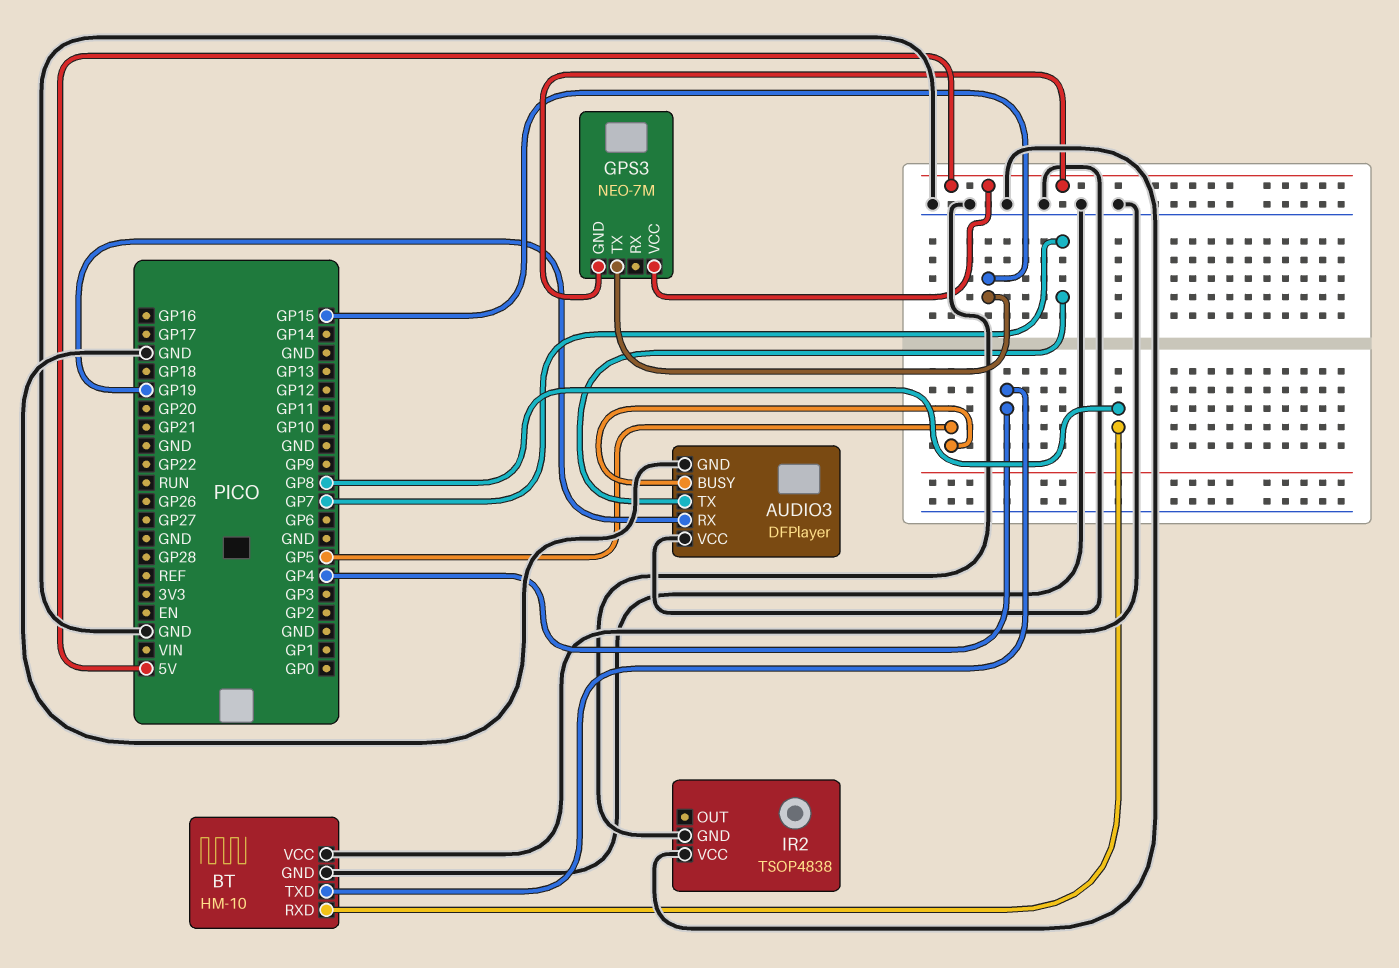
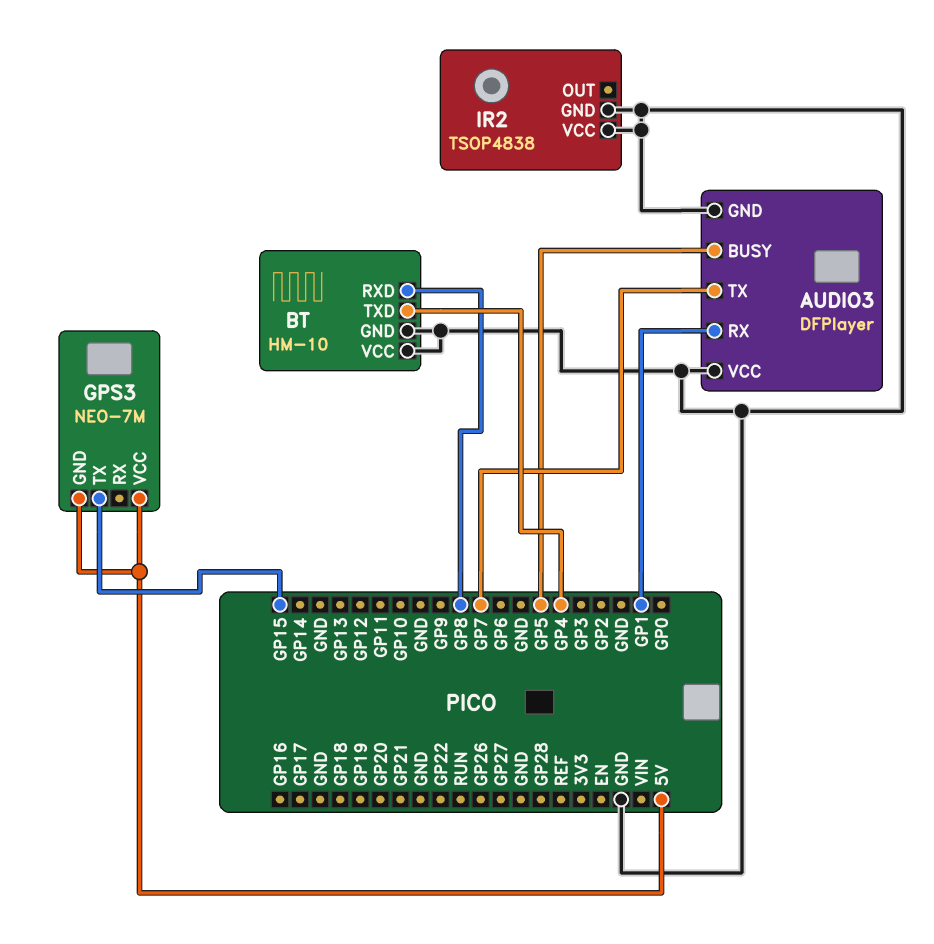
AUDIO3 pin RX: GP19 -> GP1

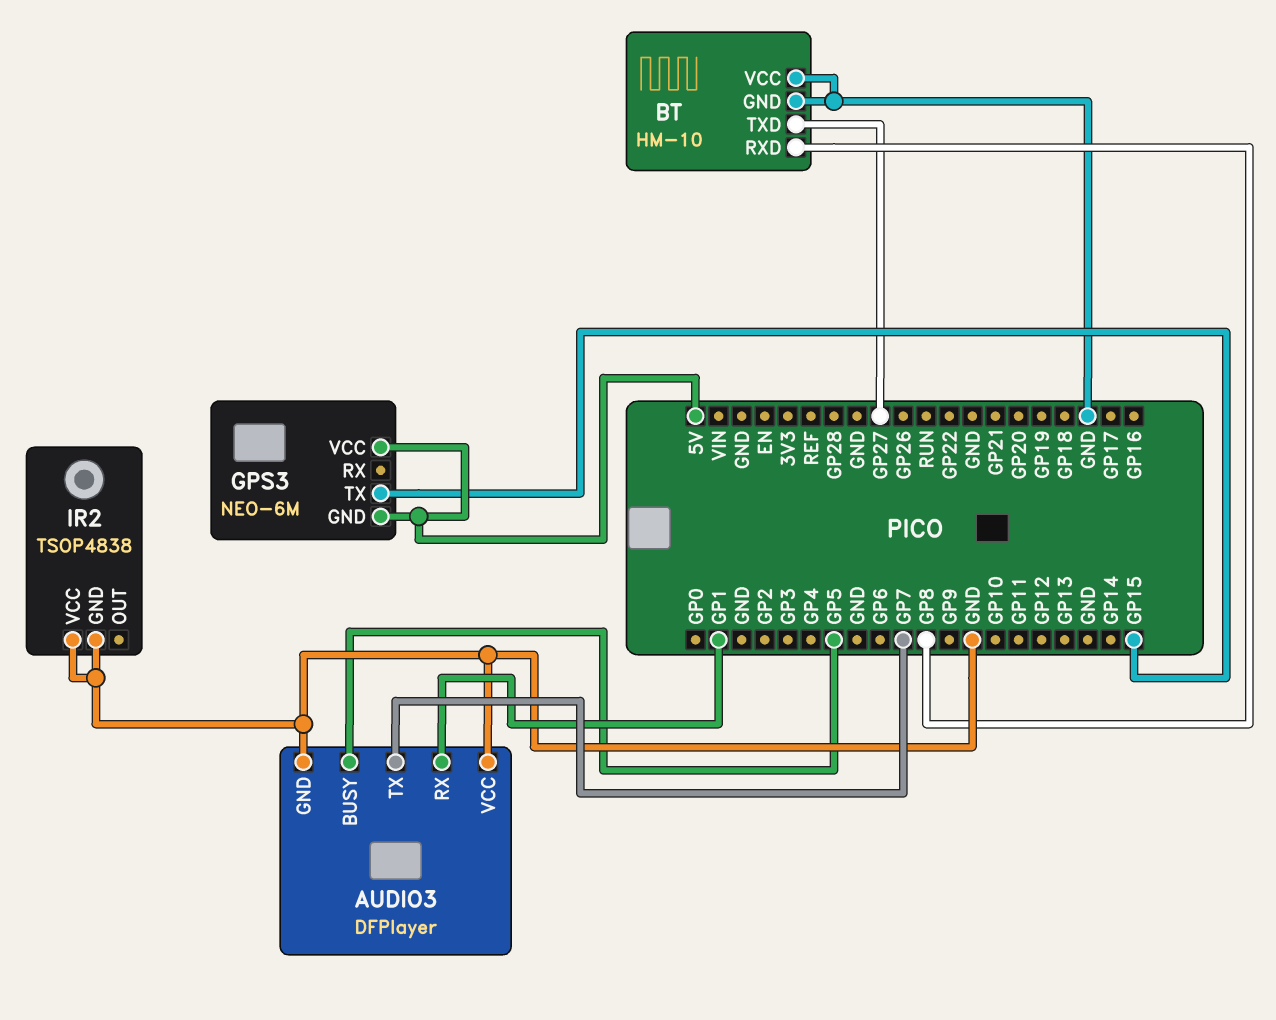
BT pin TXD: GP4 -> GP27
GPS3: NEO-7M -> NEO-6M

